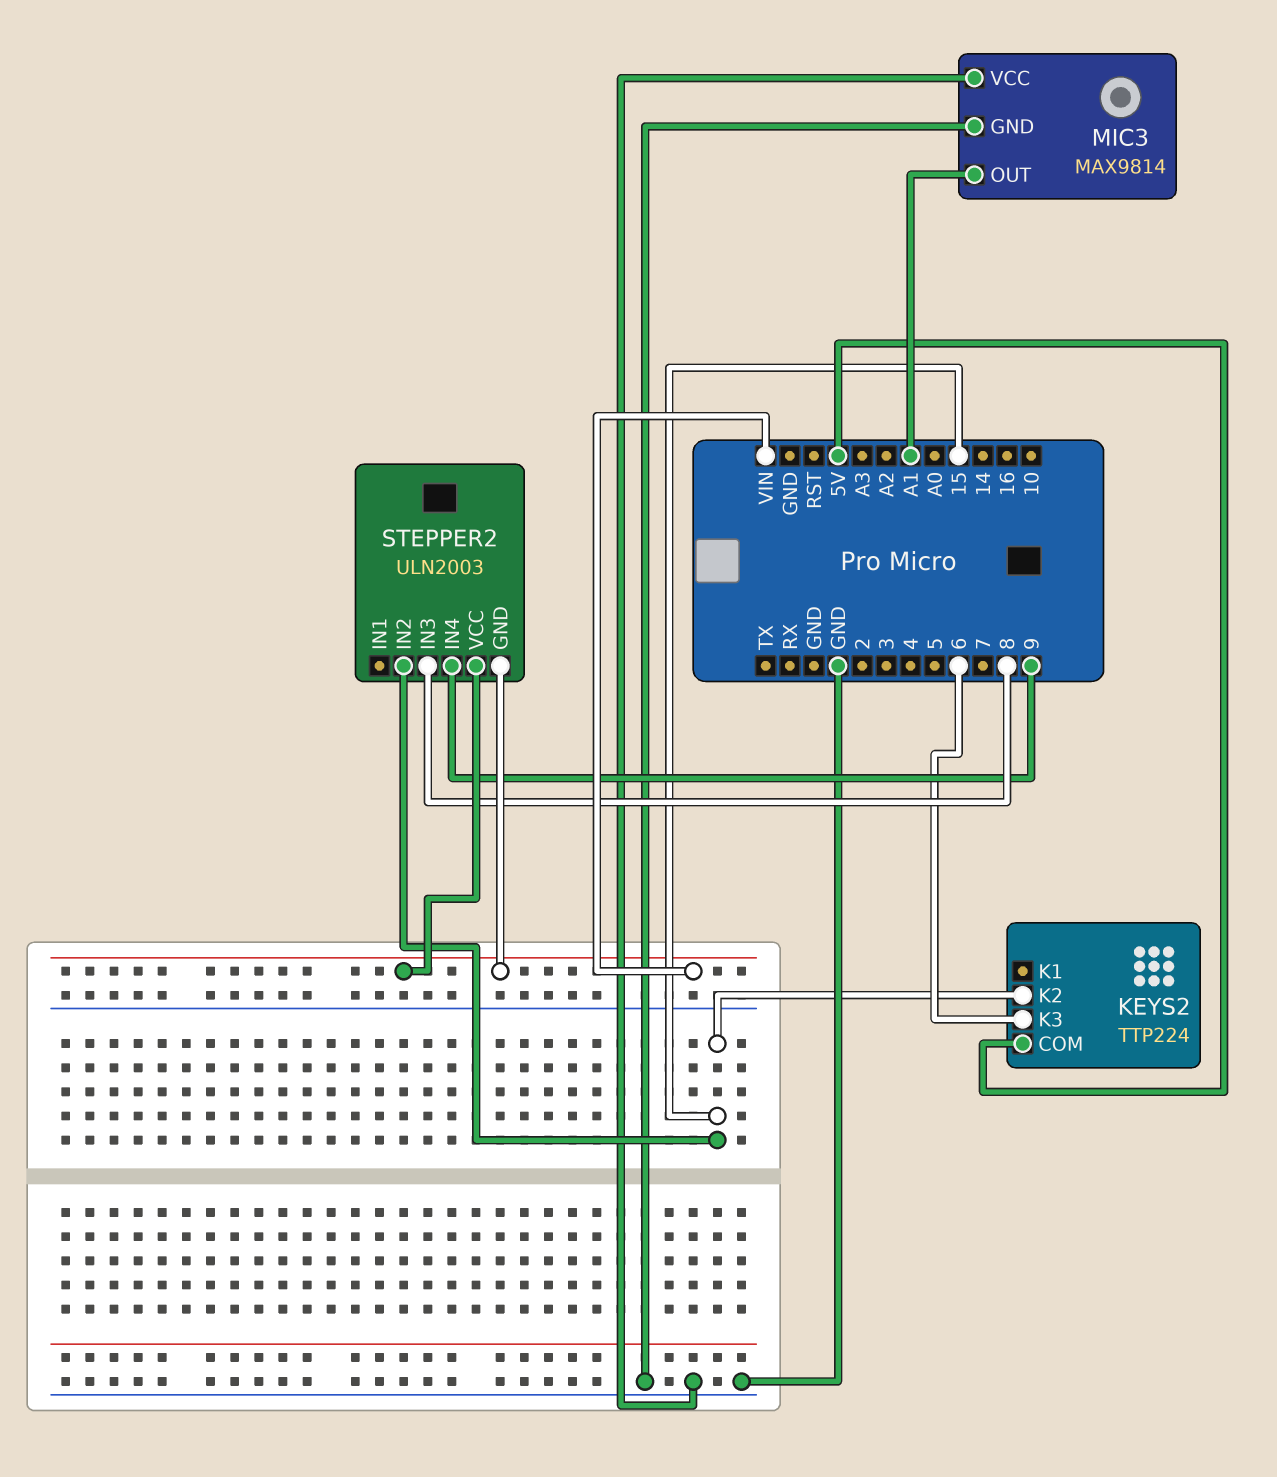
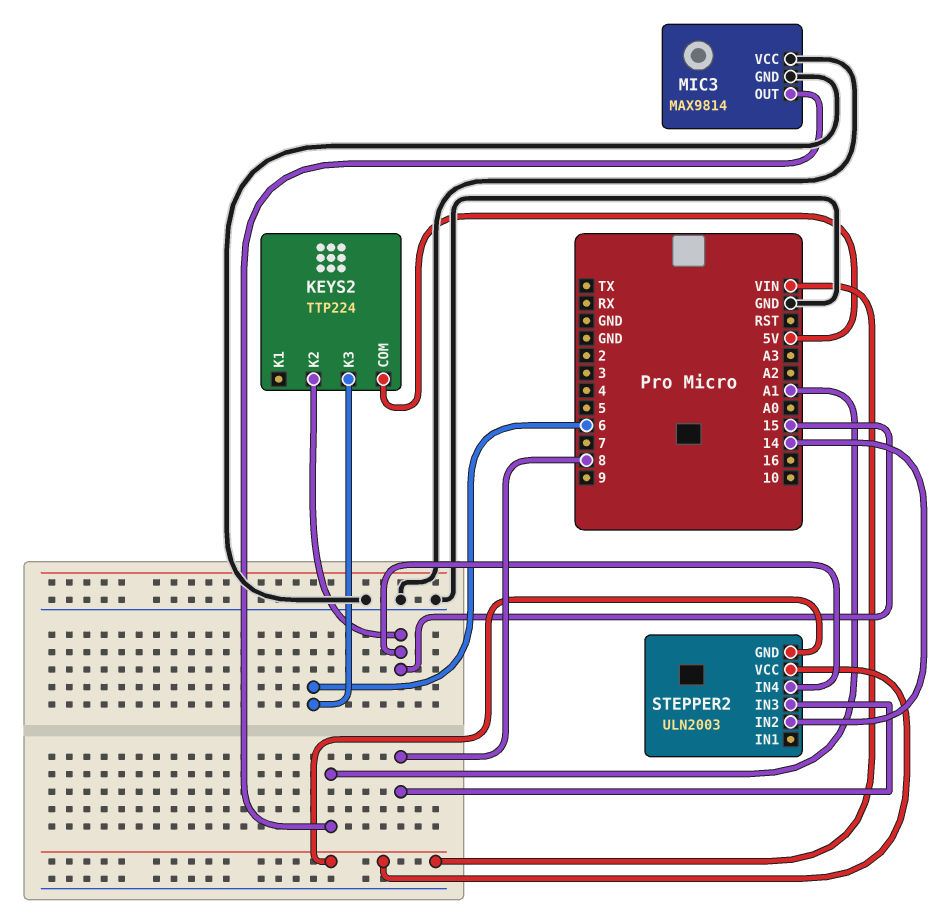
STEPPER2 pin IN2: 15 -> 14
STEPPER2 pin IN4: 9 -> 15

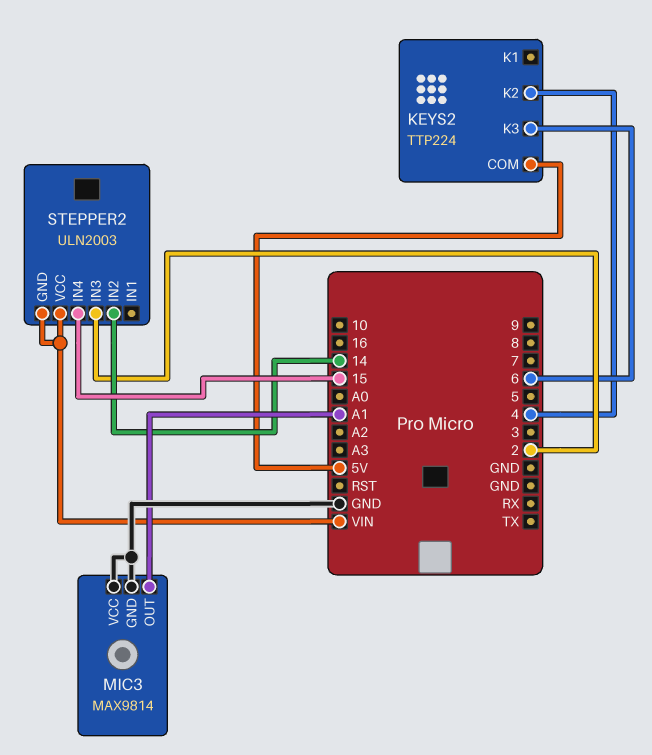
KEYS2 pin K2: 15 -> 4
STEPPER2 pin IN3: 8 -> 2

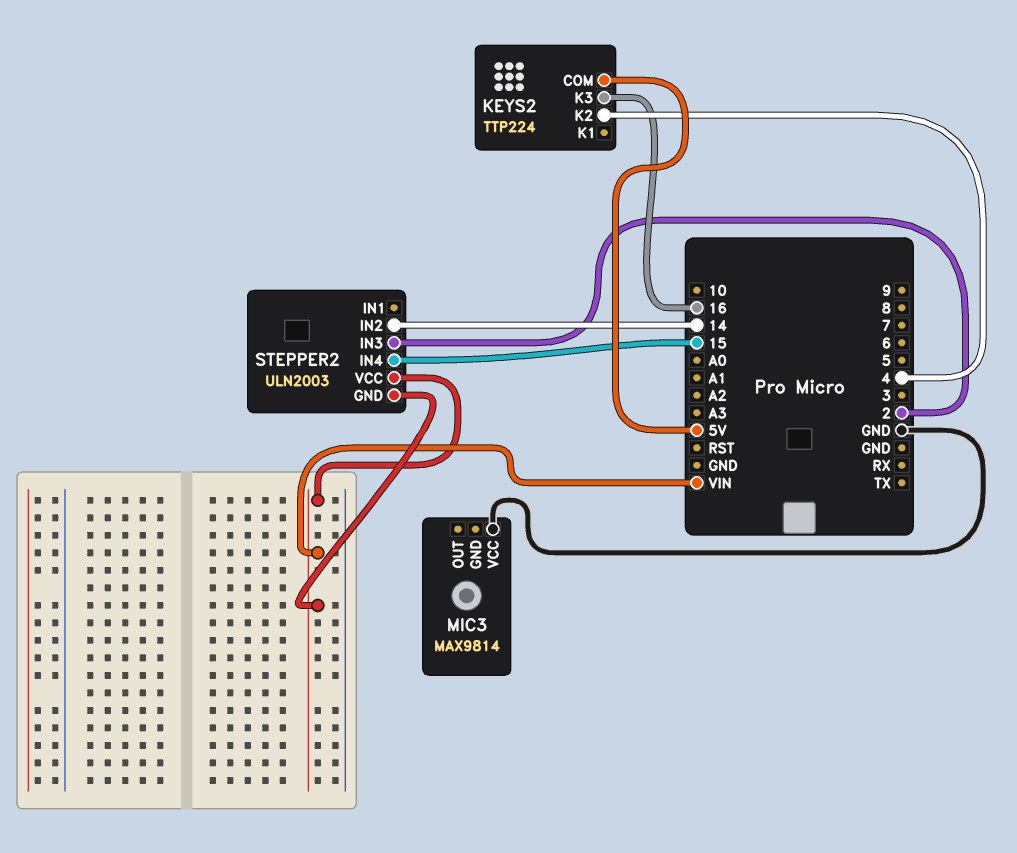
KEYS2 pin K3: 6 -> 16
MIC3 pin GND: GND -> none
MIC3 pin OUT: A1 -> none

